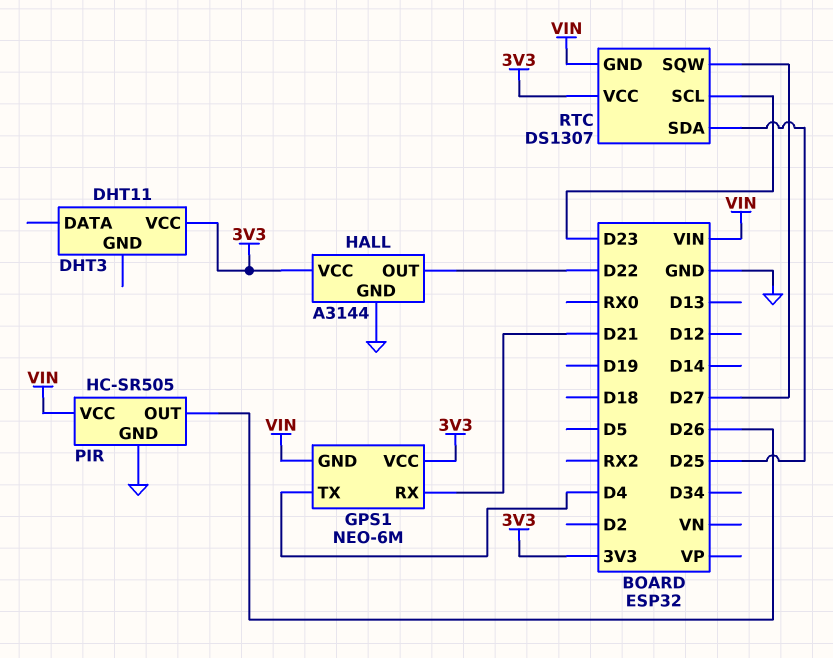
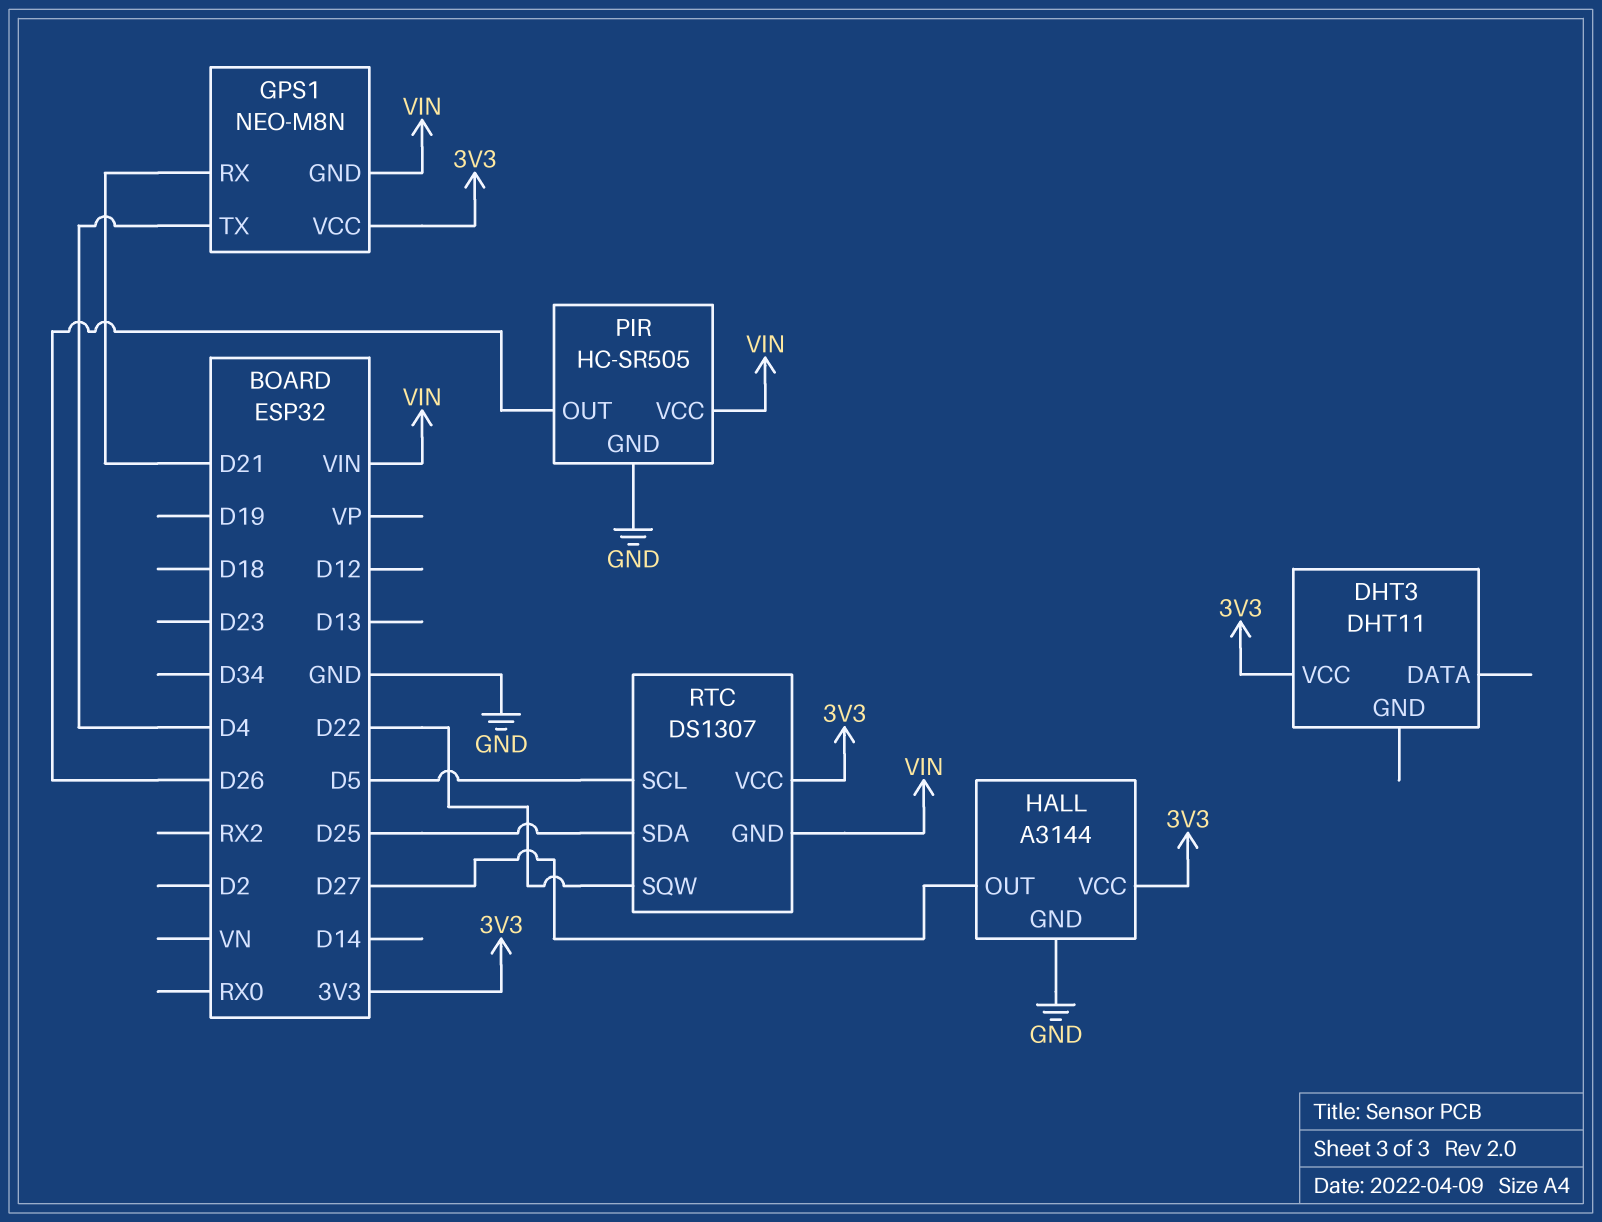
GPS1: NEO-6M -> NEO-M8N
HALL pin OUT: D22 -> D27
RTC pin SCL: D23 -> D5
RTC pin SQW: D27 -> D22

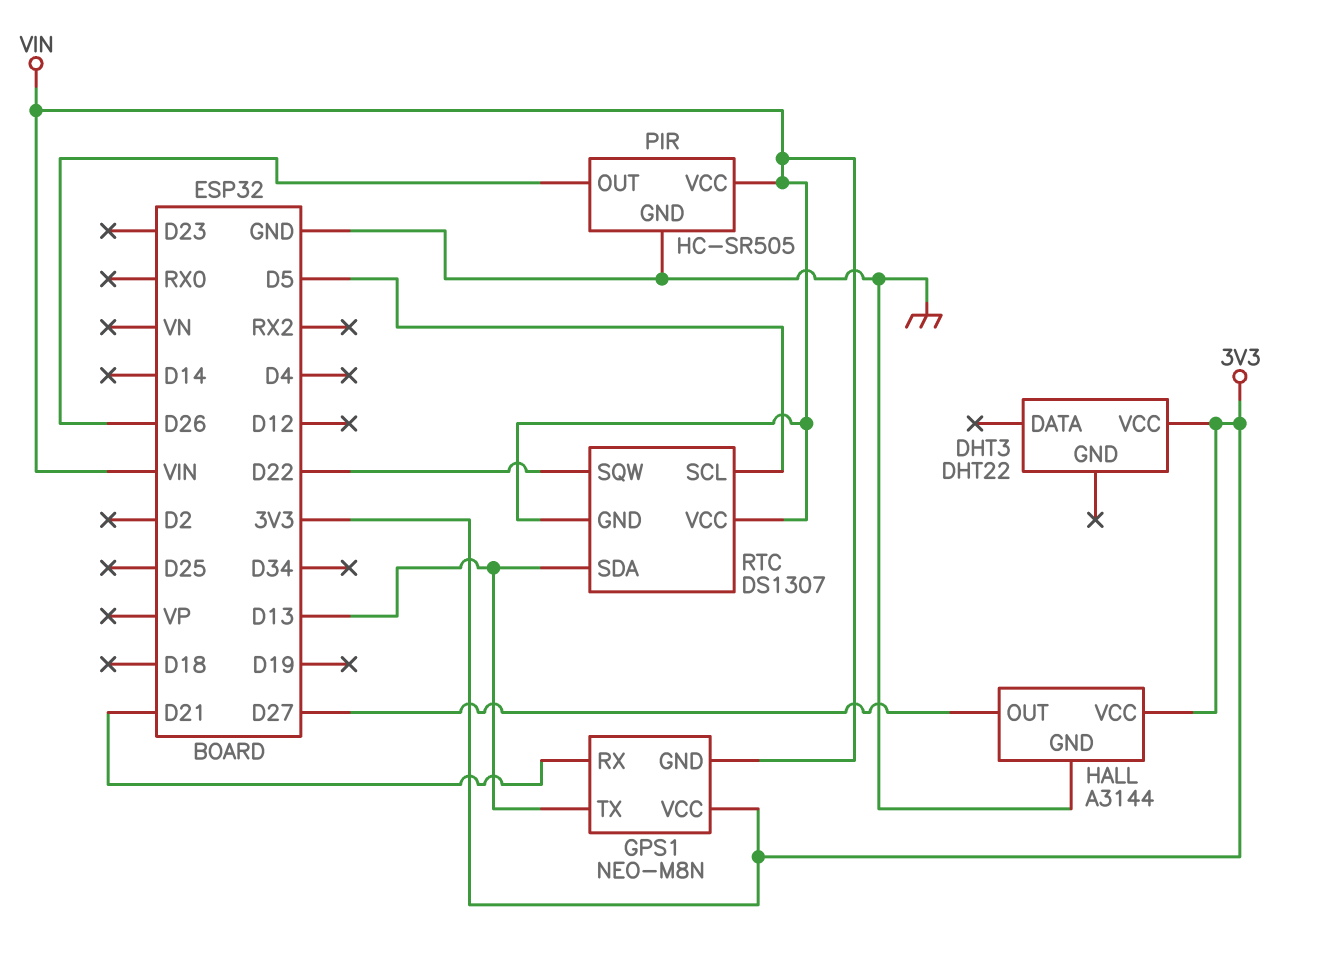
DHT3: DHT11 -> DHT22
GPS1 pin TX: D4 -> D13
RTC pin SDA: D25 -> D13
RTC pin VCC: 3V3 -> VIN

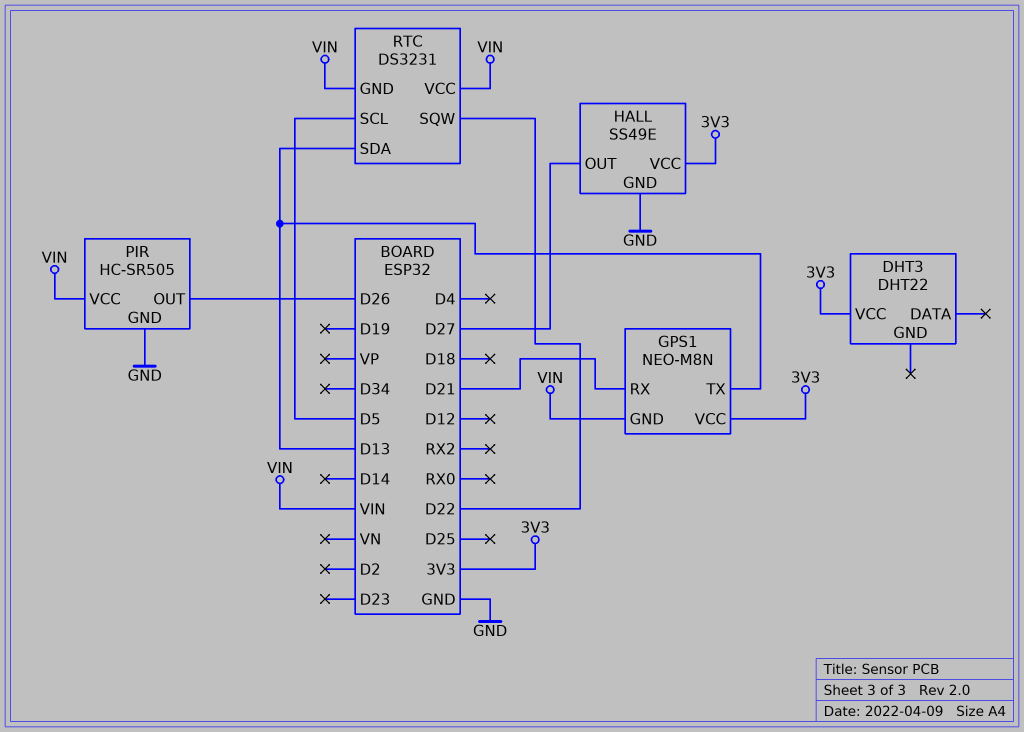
HALL: A3144 -> SS49E
RTC: DS1307 -> DS3231

